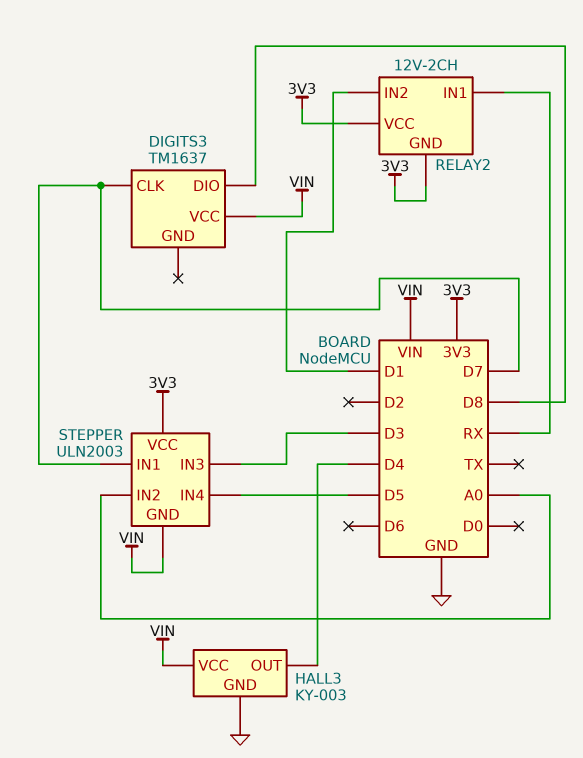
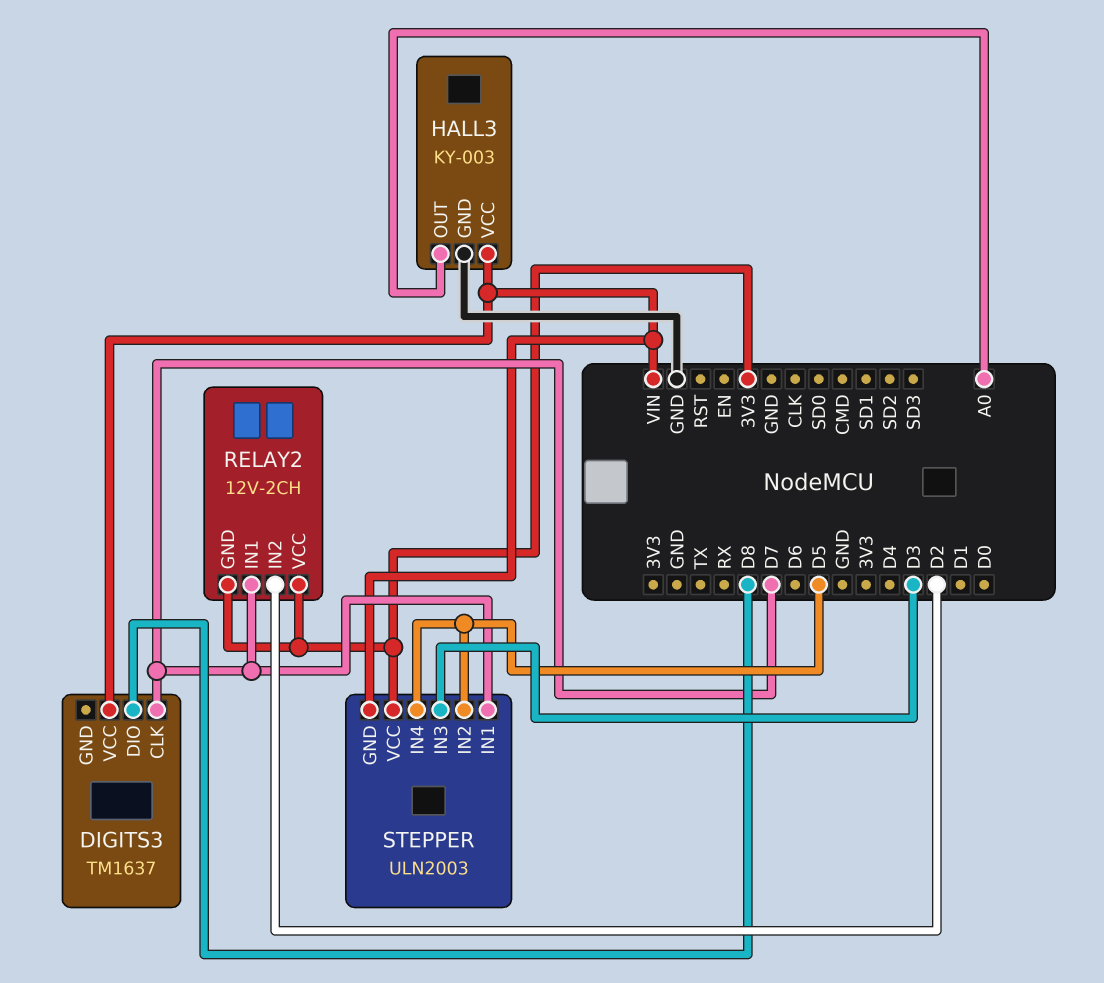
HALL3 pin OUT: D4 -> A0
RELAY2 pin IN1: RX -> D7
RELAY2 pin IN2: D1 -> D2
STEPPER pin IN2: A0 -> D5

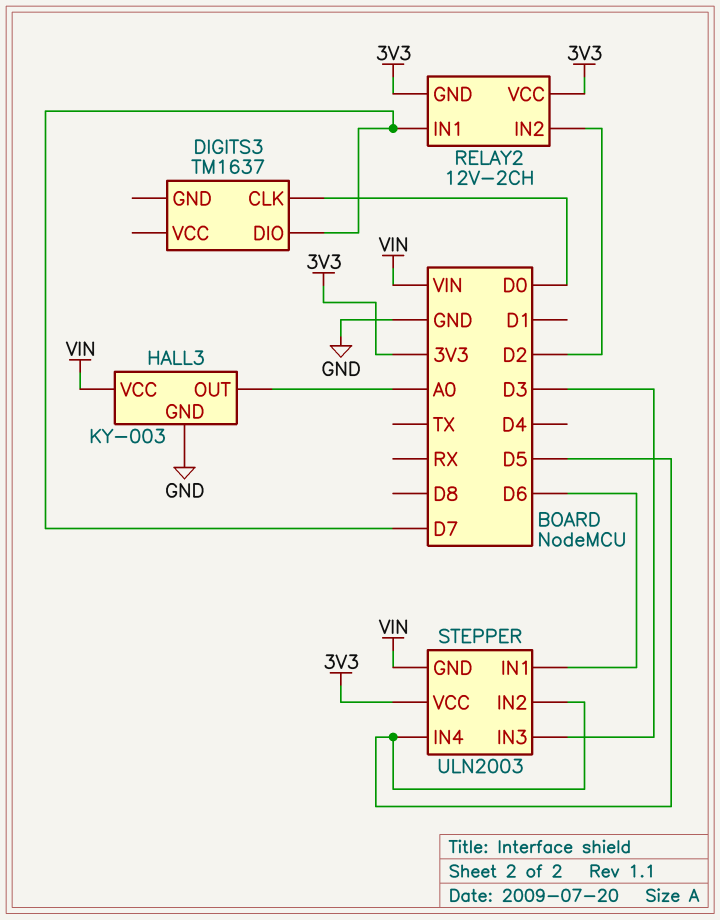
DIGITS3 pin CLK: D7 -> D0
DIGITS3 pin DIO: D8 -> D7
DIGITS3 pin VCC: VIN -> none
STEPPER pin IN1: D7 -> D6

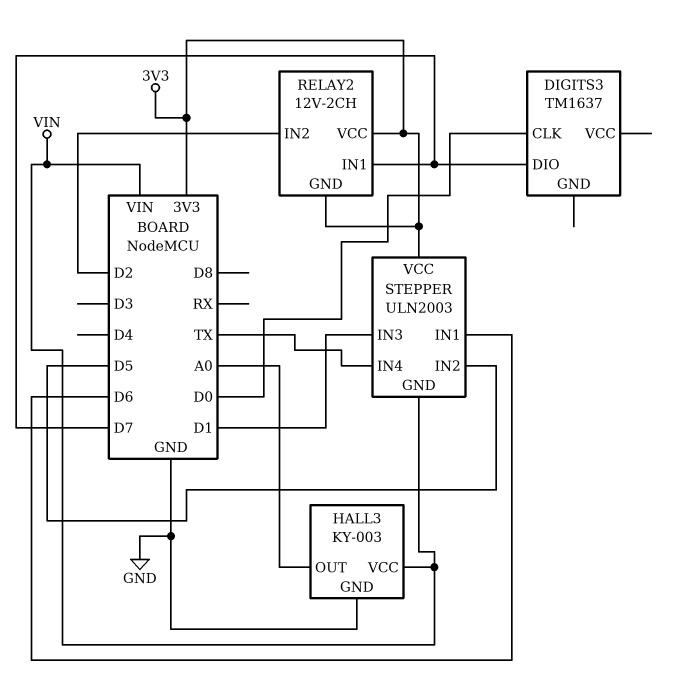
STEPPER pin IN3: D3 -> D1
STEPPER pin IN4: D5 -> TX

